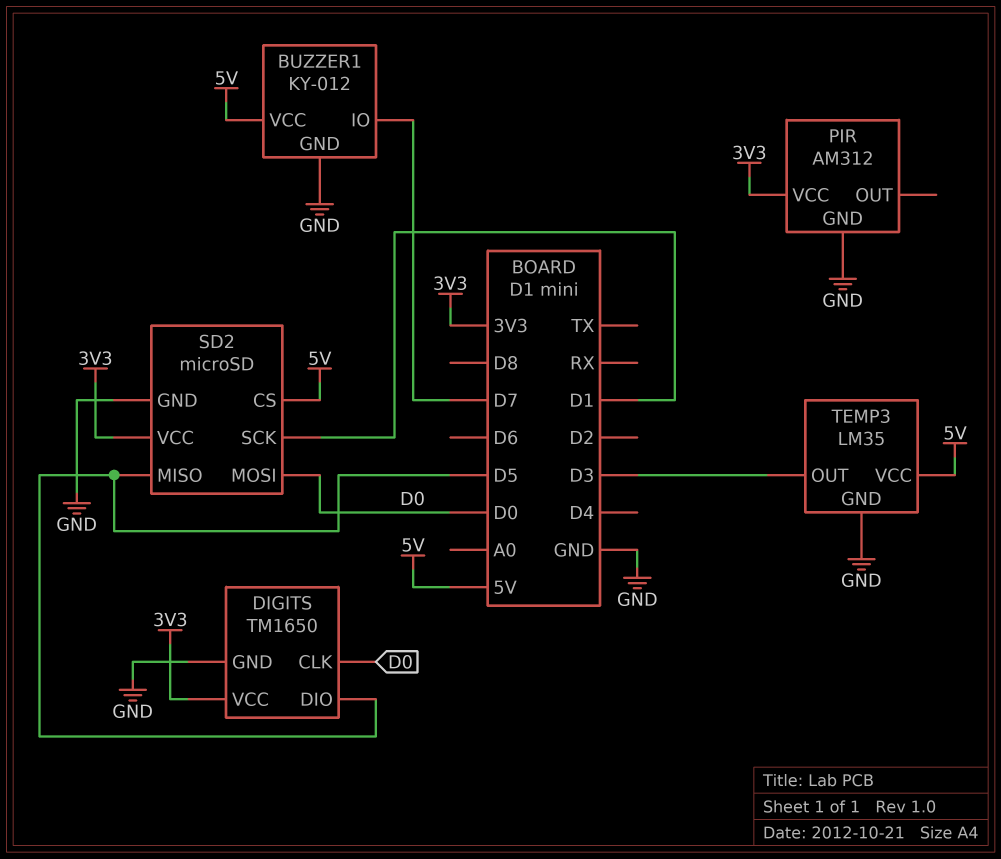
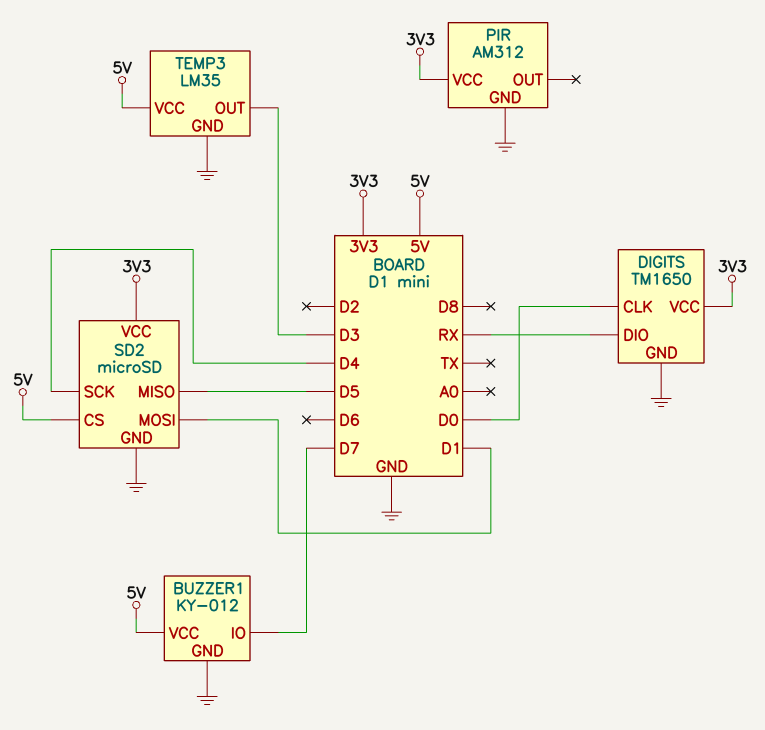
DIGITS pin DIO: D5 -> RX
SD2 pin MOSI: D0 -> D1
SD2 pin SCK: D1 -> D4

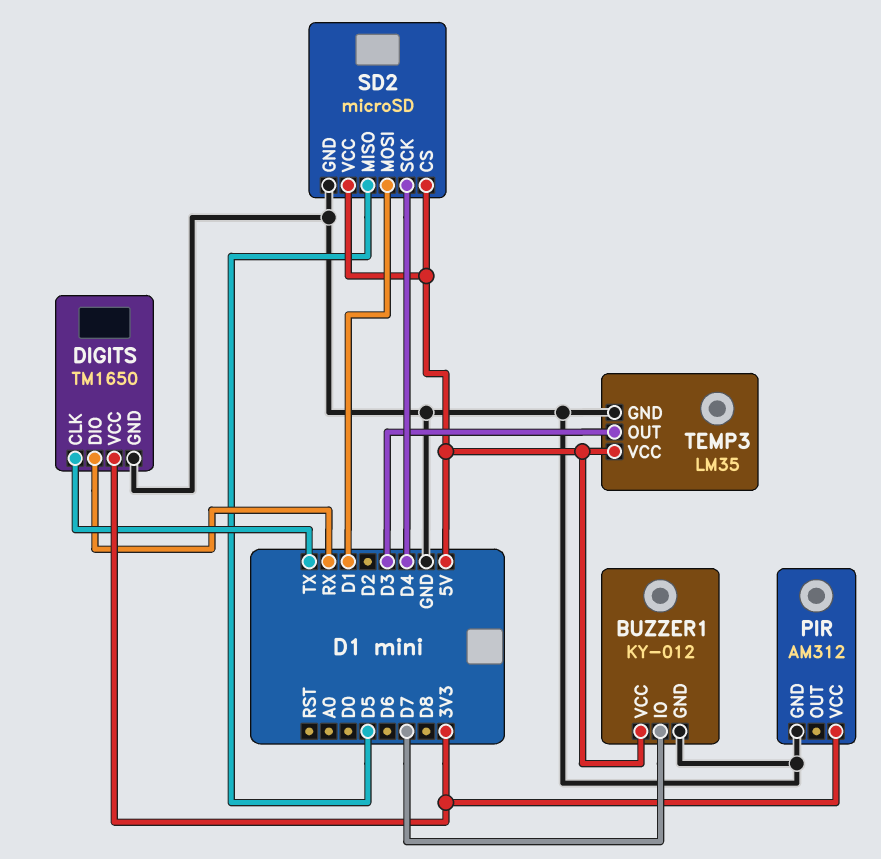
DIGITS pin CLK: D0 -> TX
SD2 pin VCC: 3V3 -> 5V

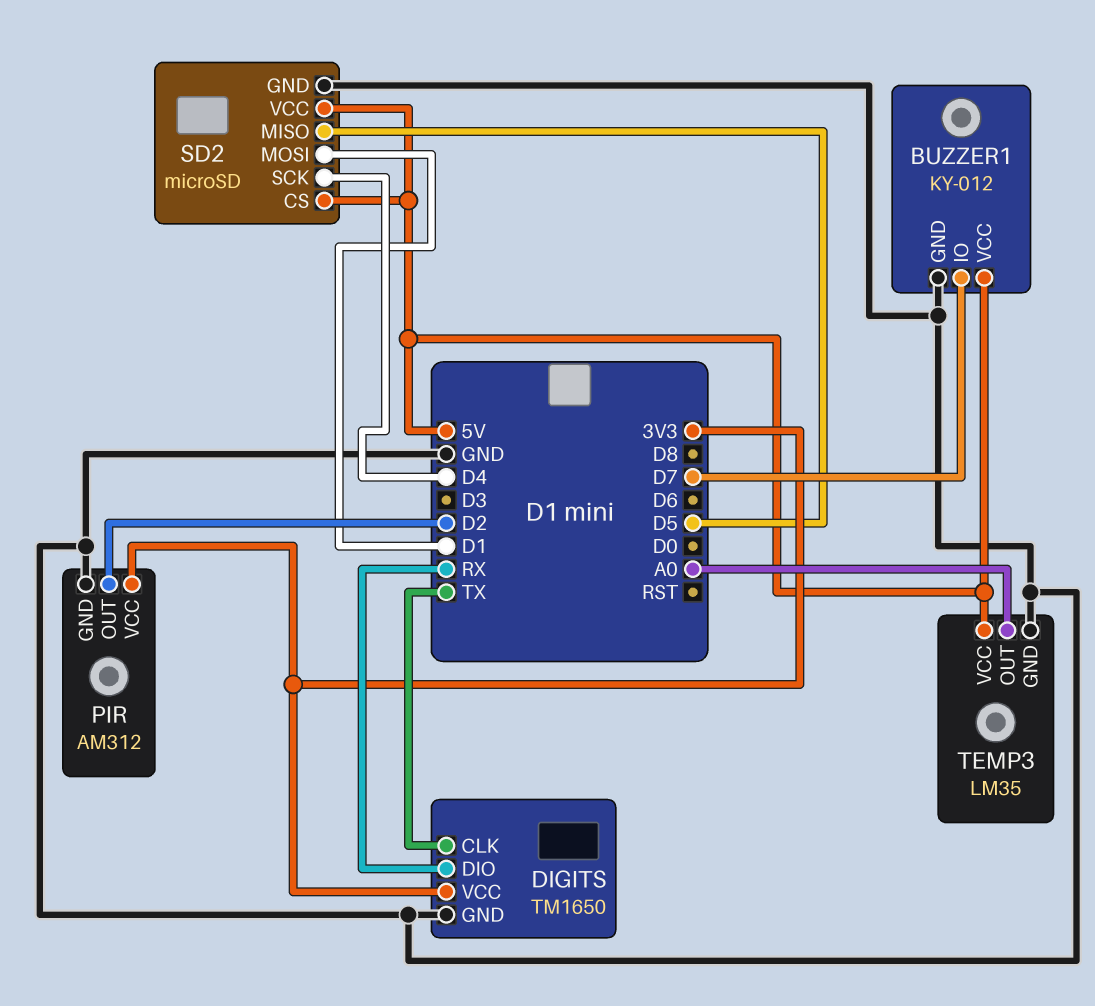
PIR pin OUT: none -> D2
TEMP3 pin OUT: D3 -> A0

